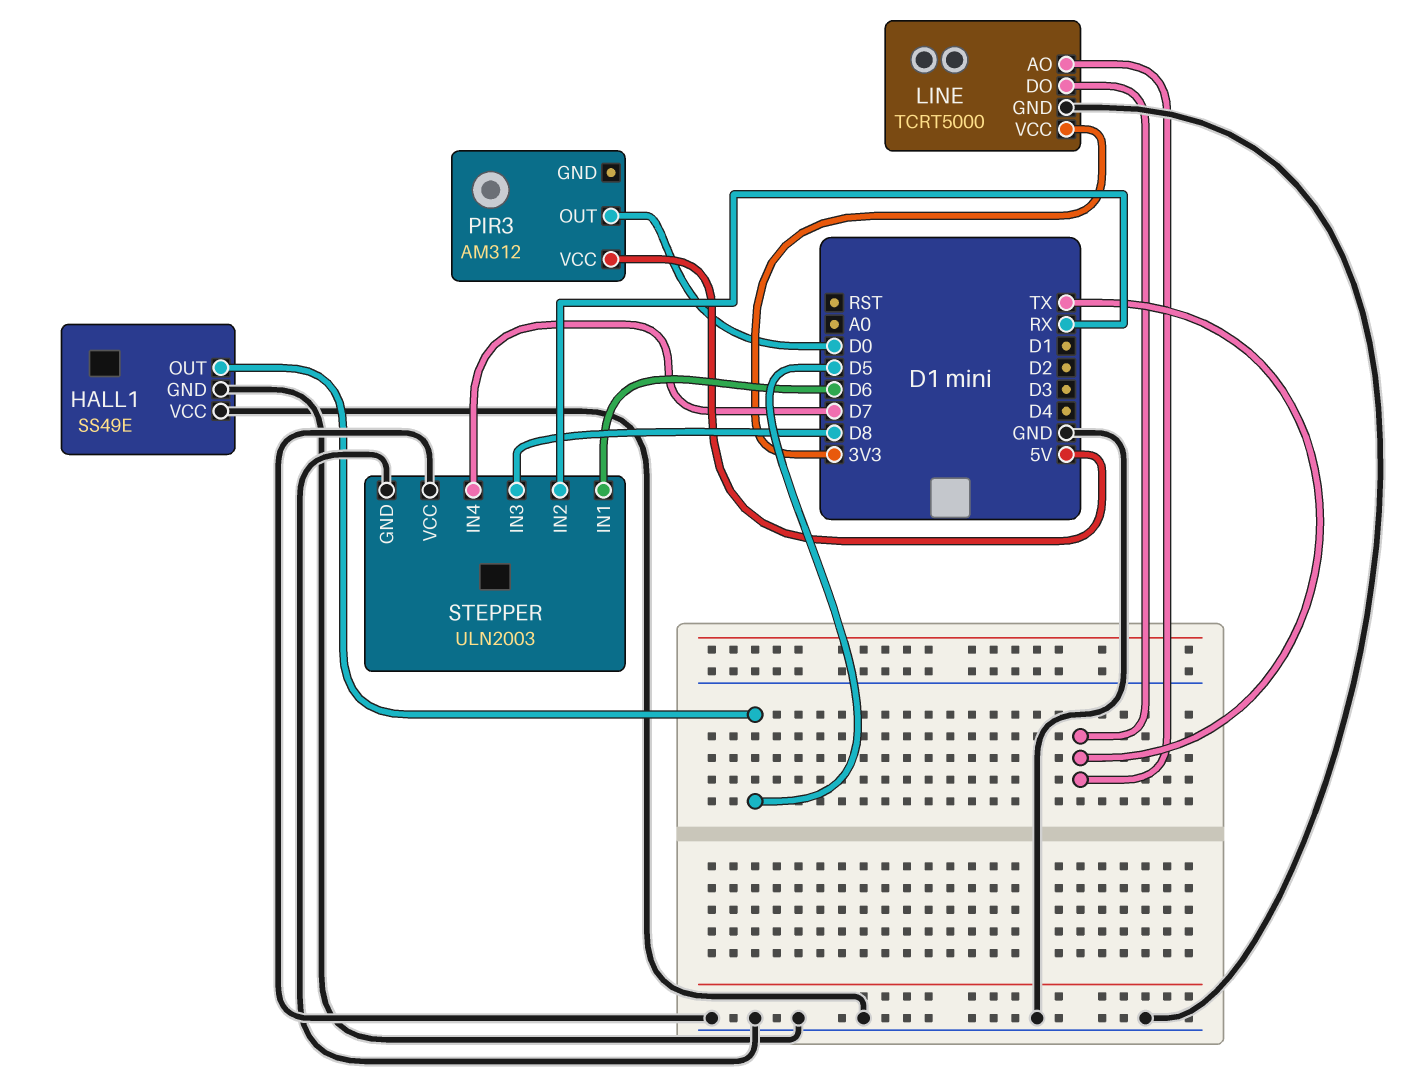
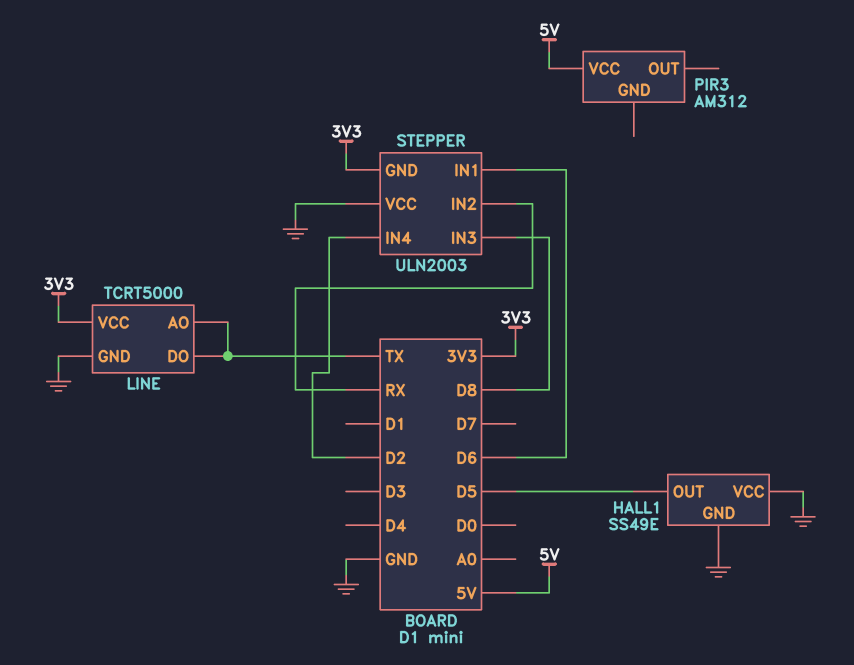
PIR3 pin OUT: D0 -> none
STEPPER pin GND: GND -> 3V3
STEPPER pin IN4: D7 -> D2

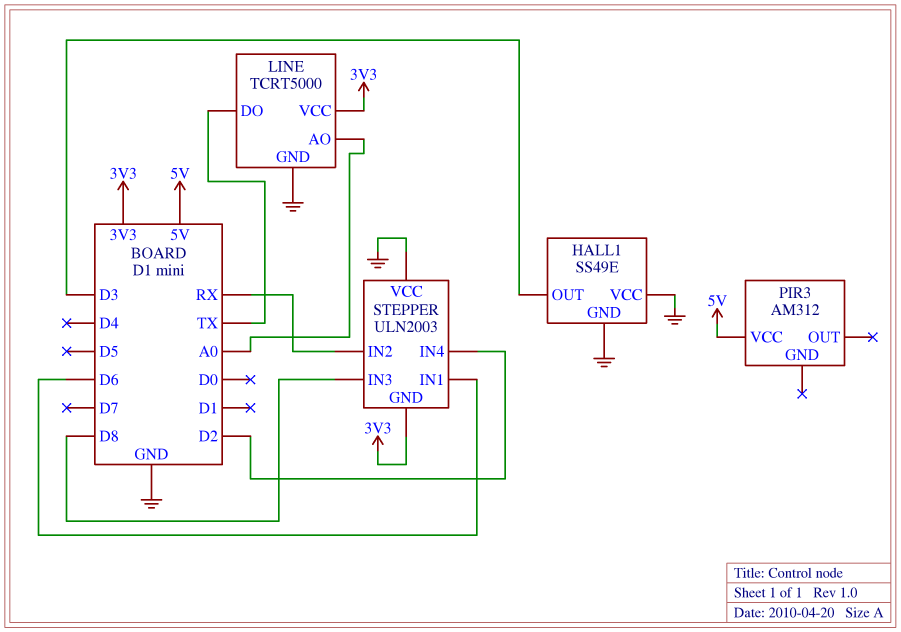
HALL1 pin OUT: D5 -> D3
LINE pin AO: TX -> A0

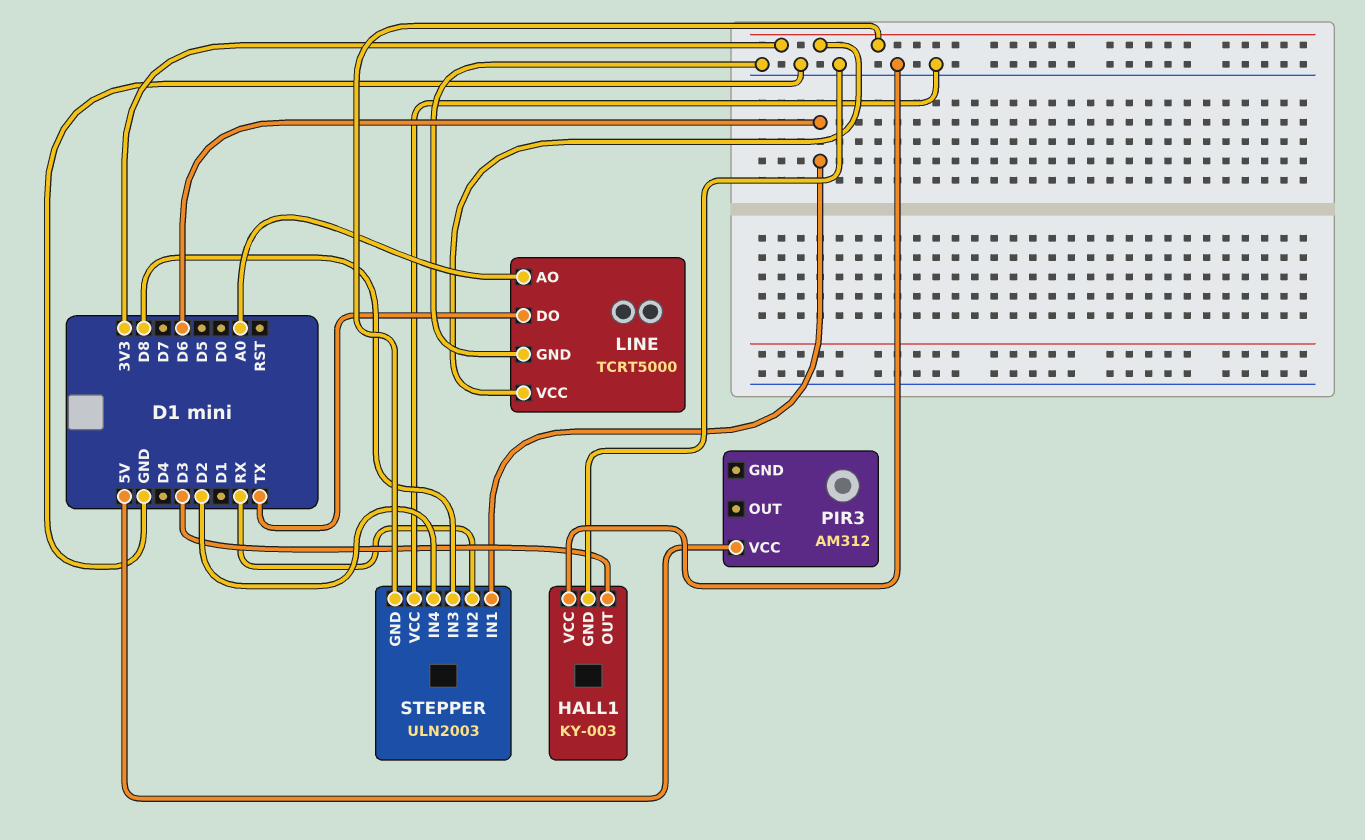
HALL1: SS49E -> KY-003

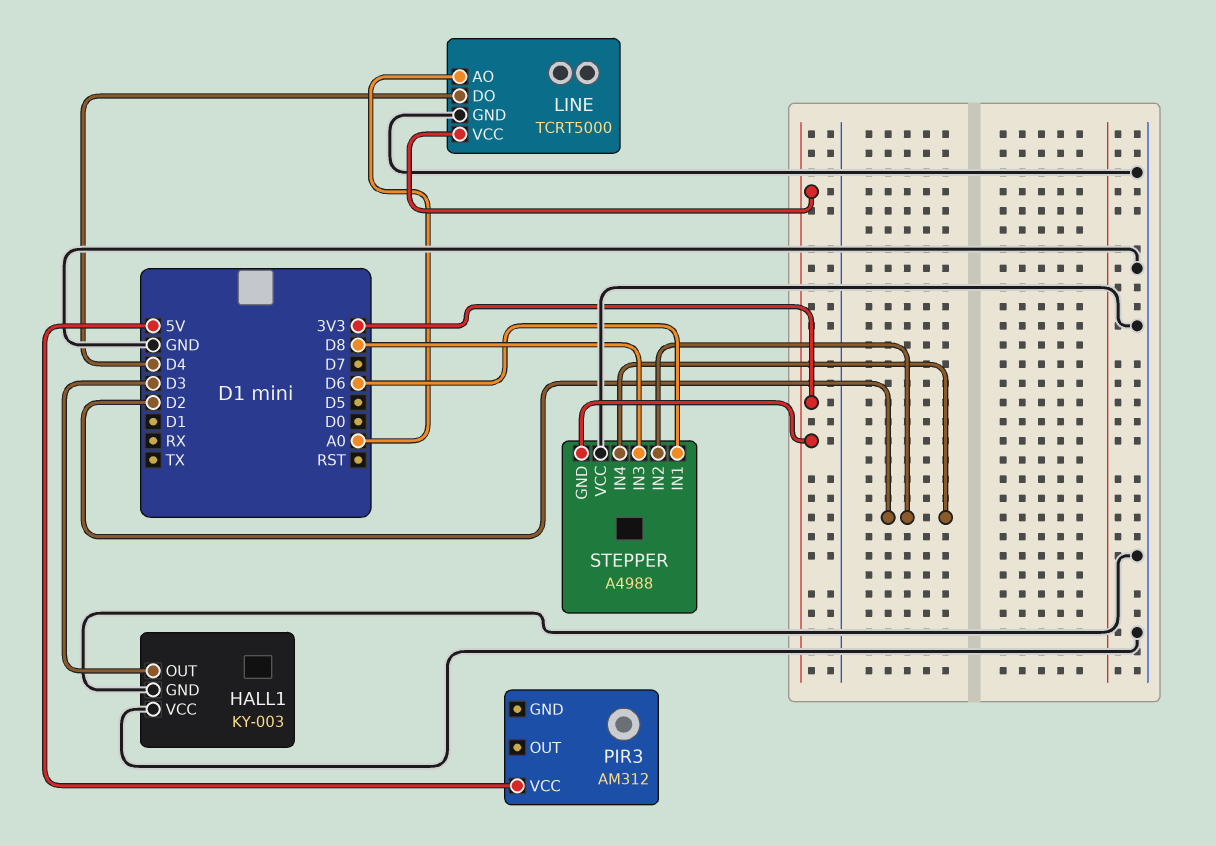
LINE pin DO: TX -> D4
STEPPER: ULN2003 -> A4988
STEPPER pin IN2: RX -> D2

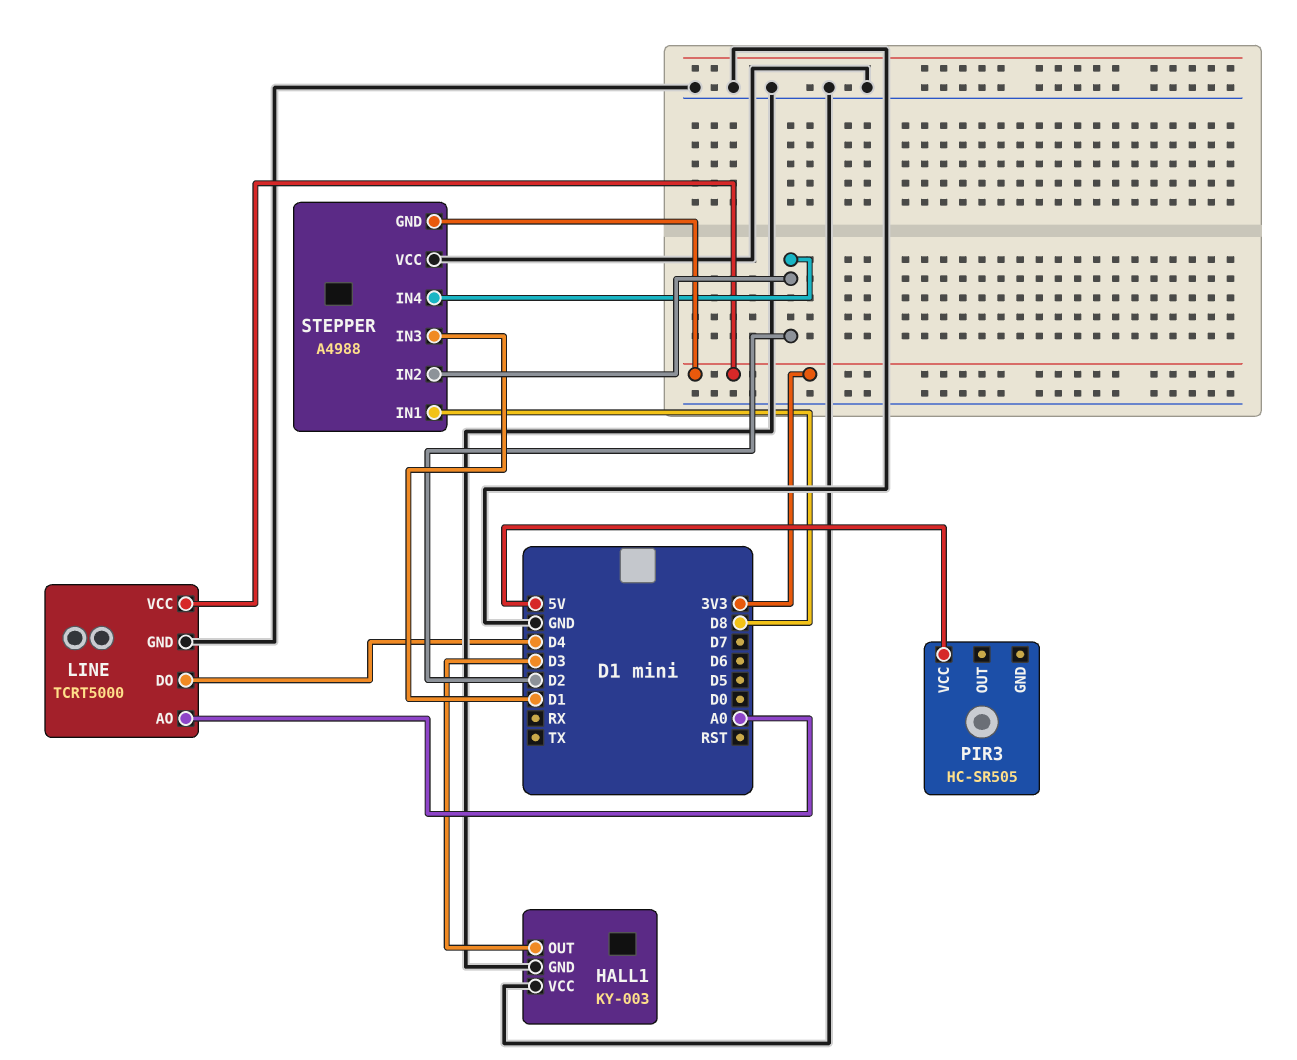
PIR3: AM312 -> HC-SR505
STEPPER pin IN1: D6 -> D8
STEPPER pin IN3: D8 -> D1

